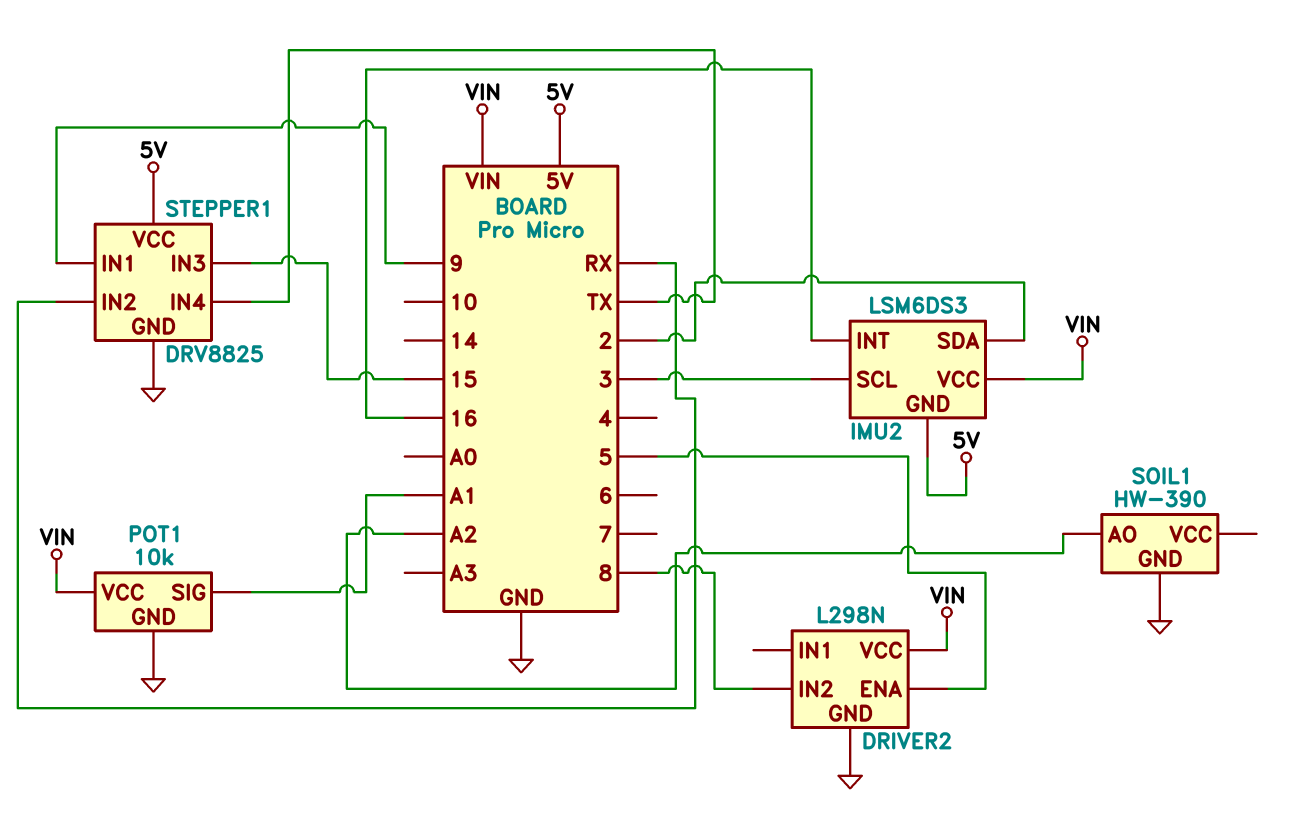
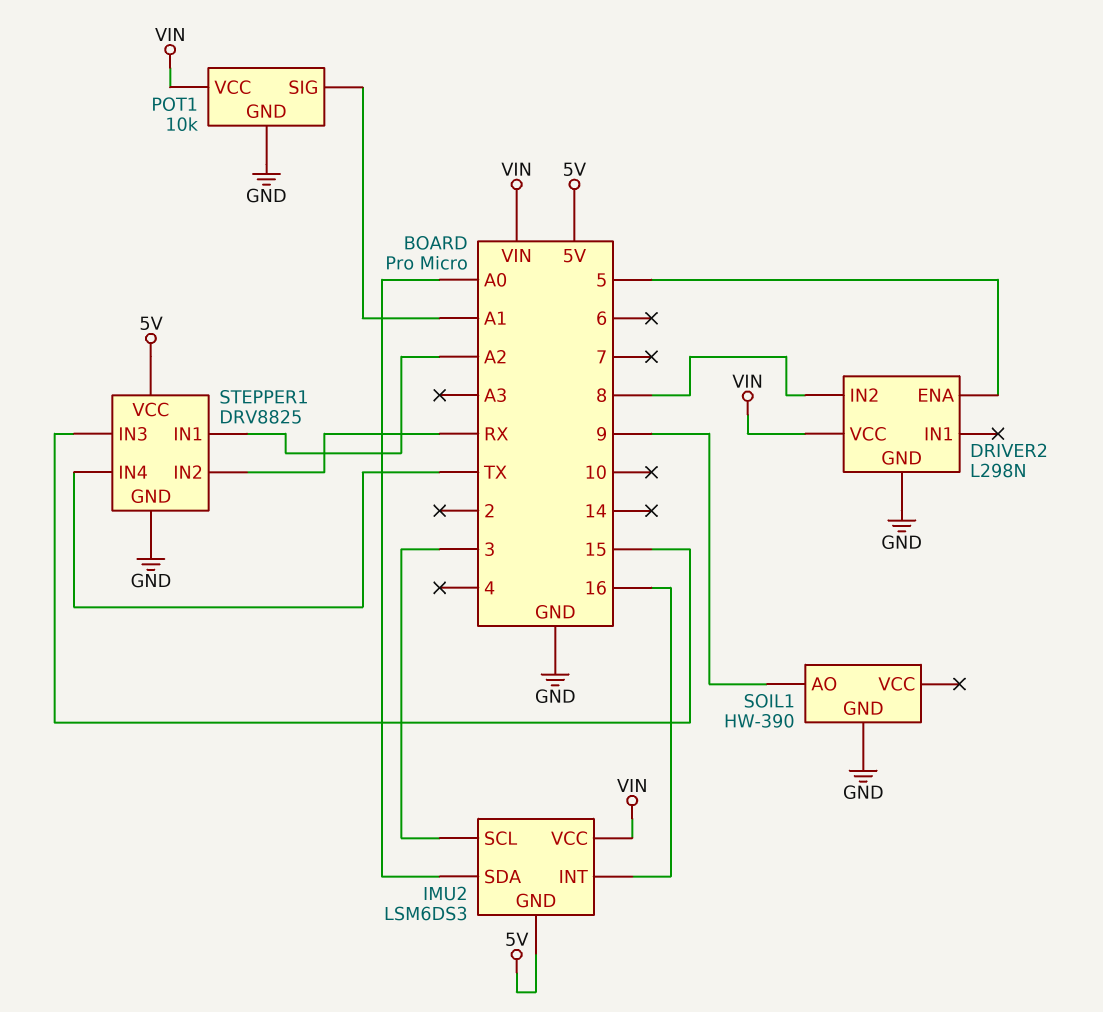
IMU2 pin SDA: 2 -> A0
SOIL1 pin AO: A2 -> 9
STEPPER1 pin IN1: 9 -> A2

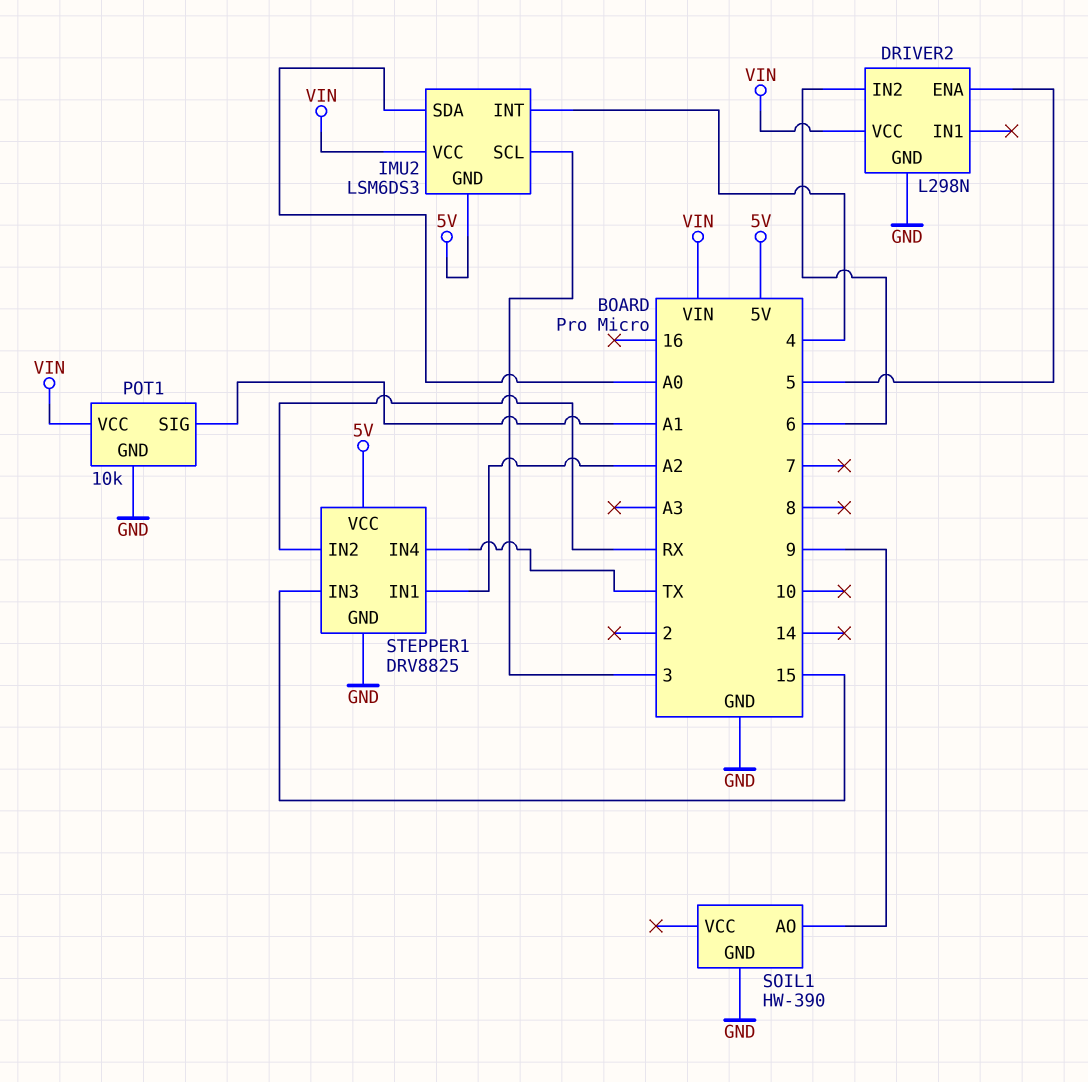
DRIVER2 pin IN2: 8 -> 6
IMU2 pin INT: 16 -> 4

